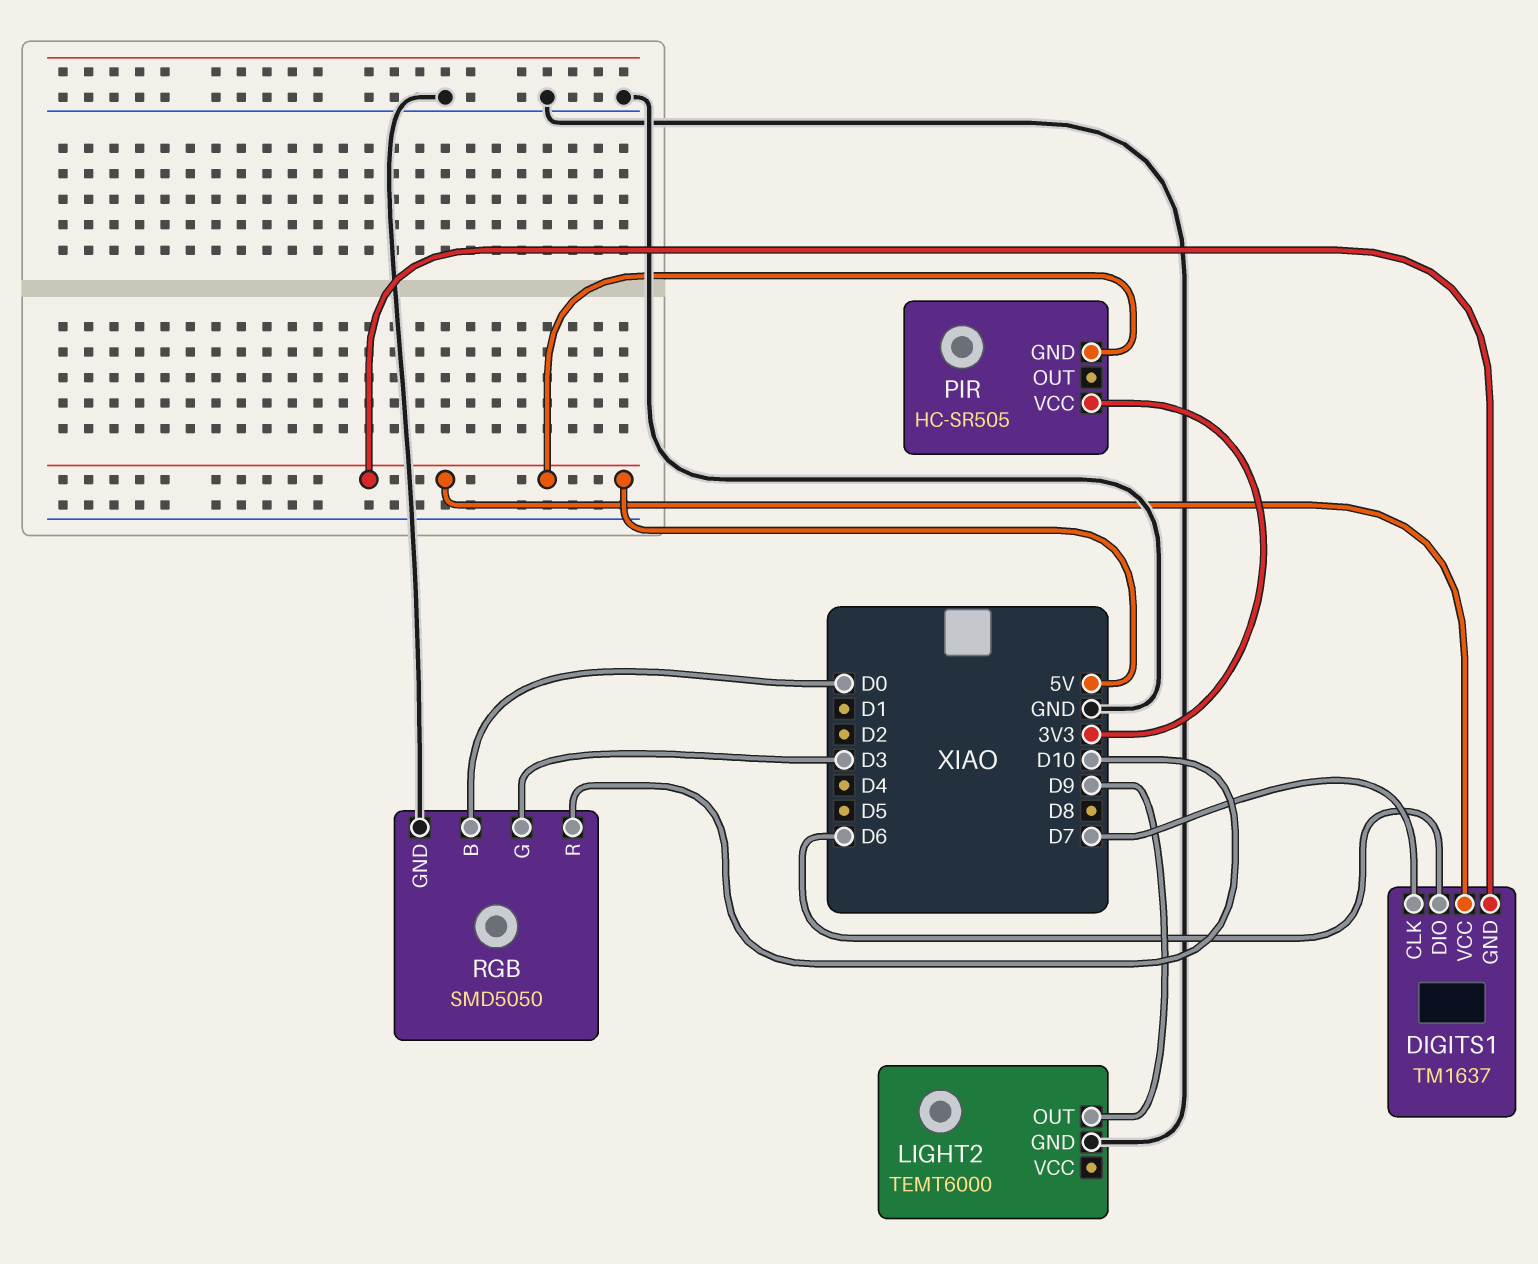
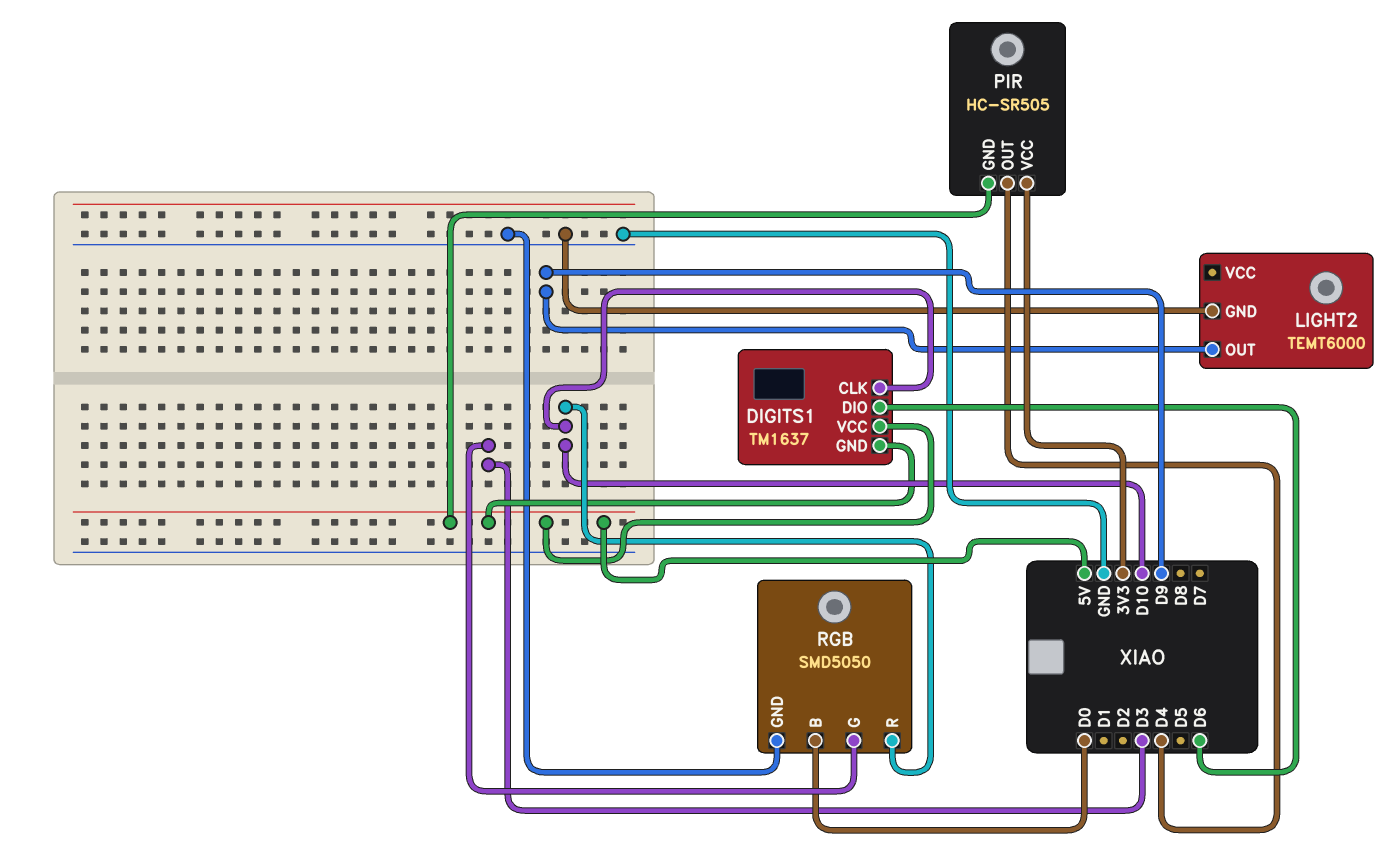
DIGITS1 pin CLK: D7 -> D10
PIR pin OUT: none -> D4

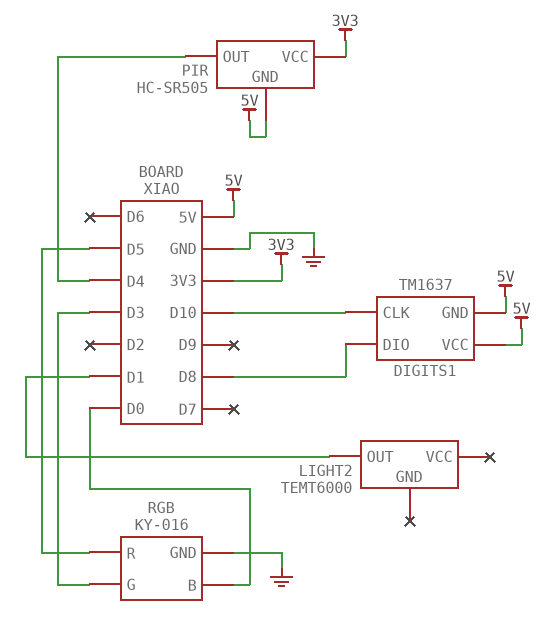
DIGITS1 pin DIO: D6 -> D8
LIGHT2 pin GND: GND -> none
LIGHT2 pin OUT: D9 -> D1
RGB: SMD5050 -> KY-016
RGB pin R: D10 -> D5

